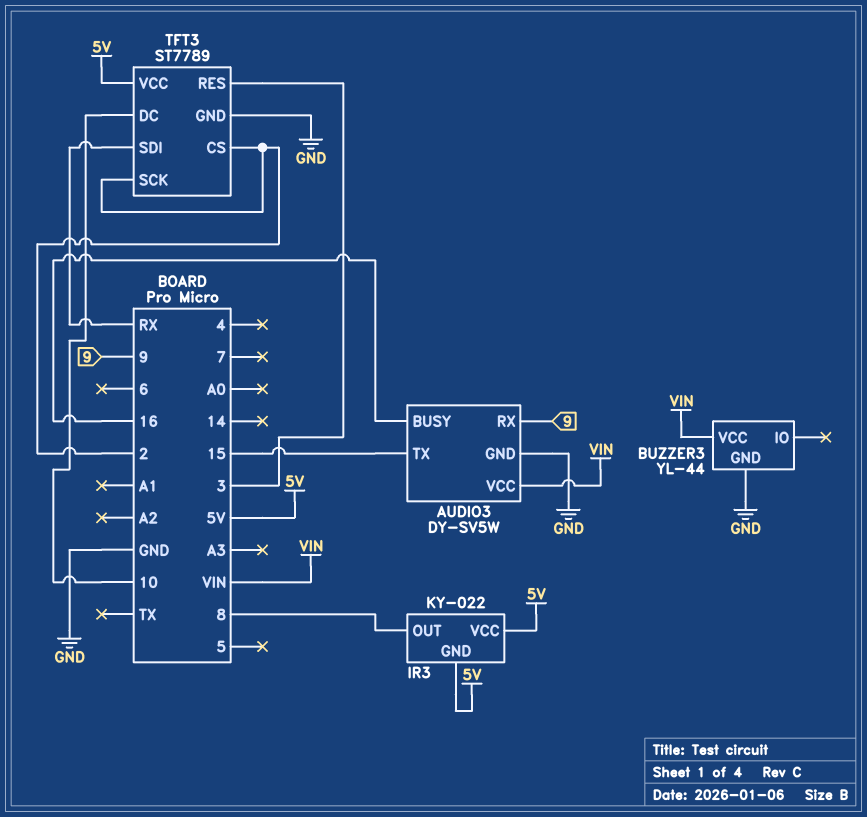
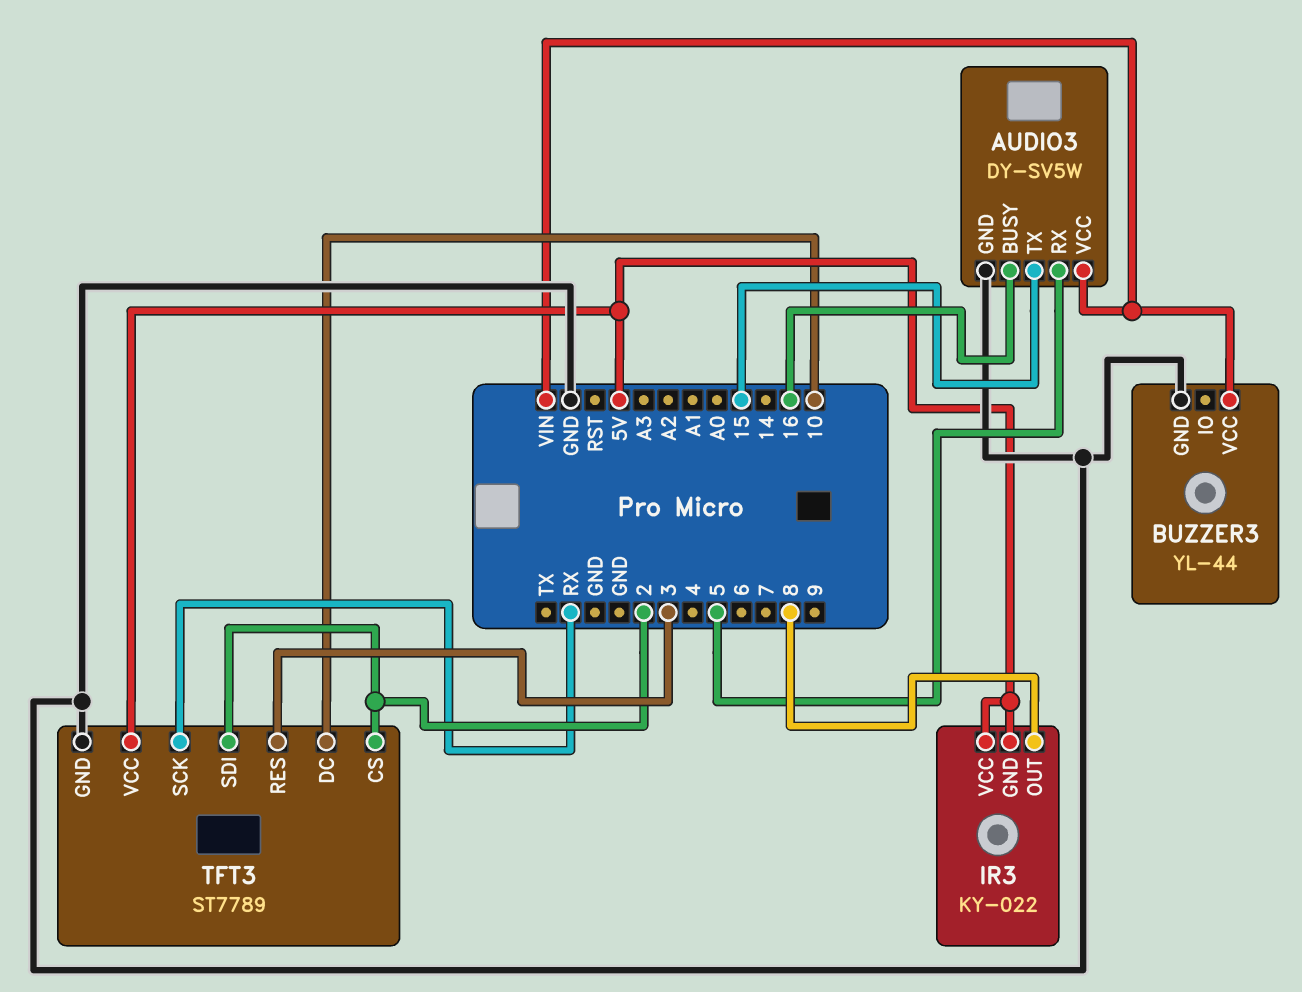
AUDIO3 pin RX: 9 -> 5
TFT3 pin SCK: 2 -> RX
TFT3 pin SDI: RX -> 2

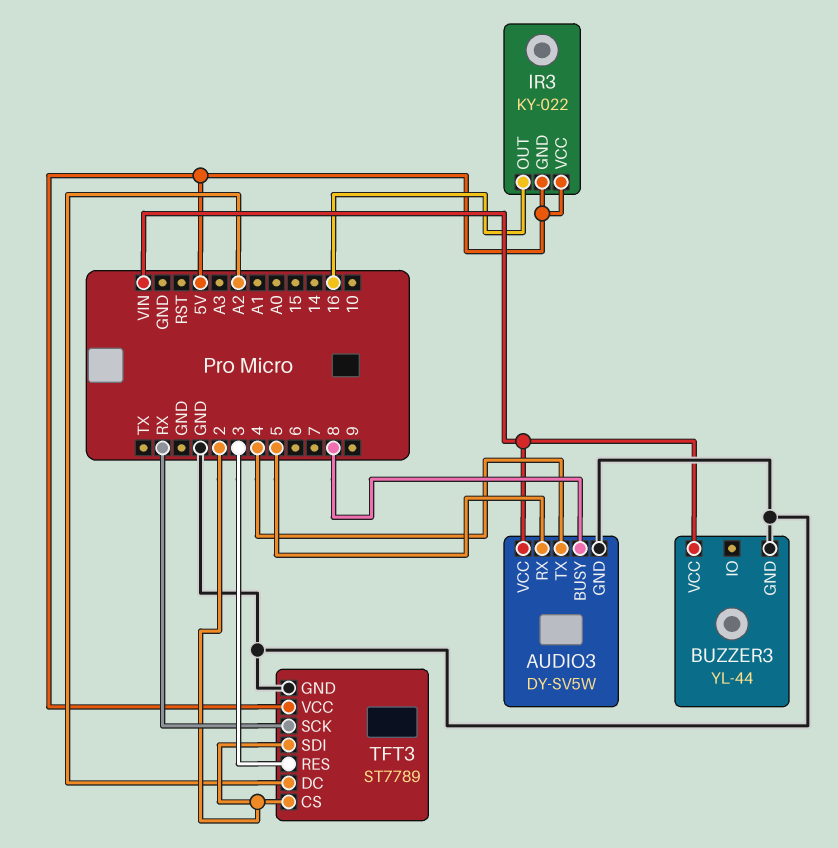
AUDIO3 pin BUSY: 16 -> 8
AUDIO3 pin TX: 15 -> 4
IR3 pin OUT: 8 -> 16
TFT3 pin DC: 10 -> A2

